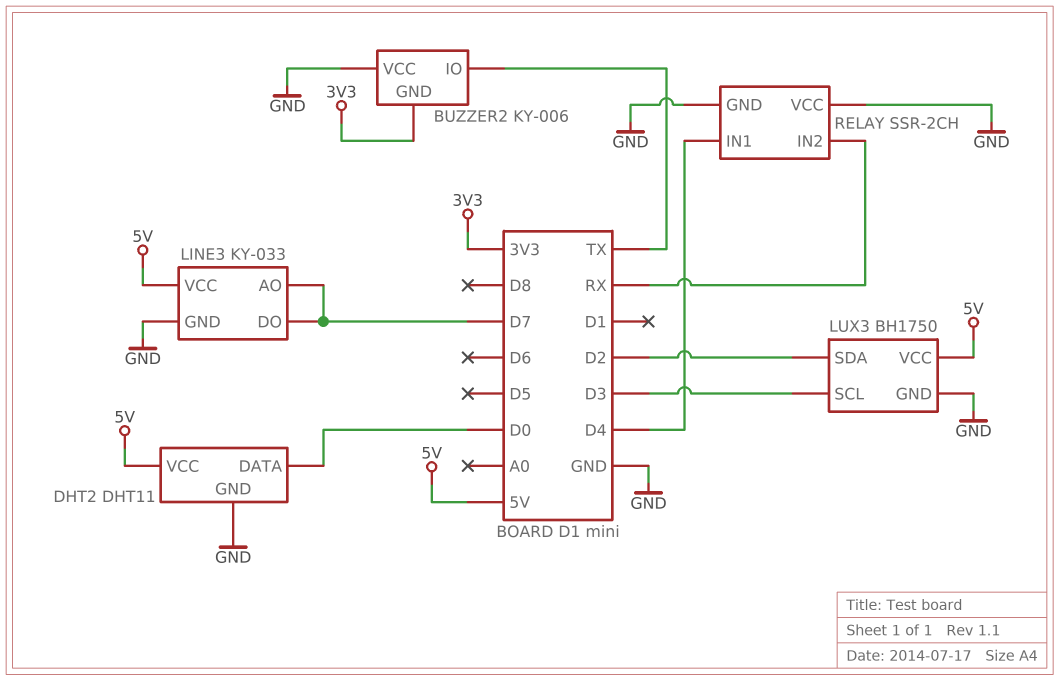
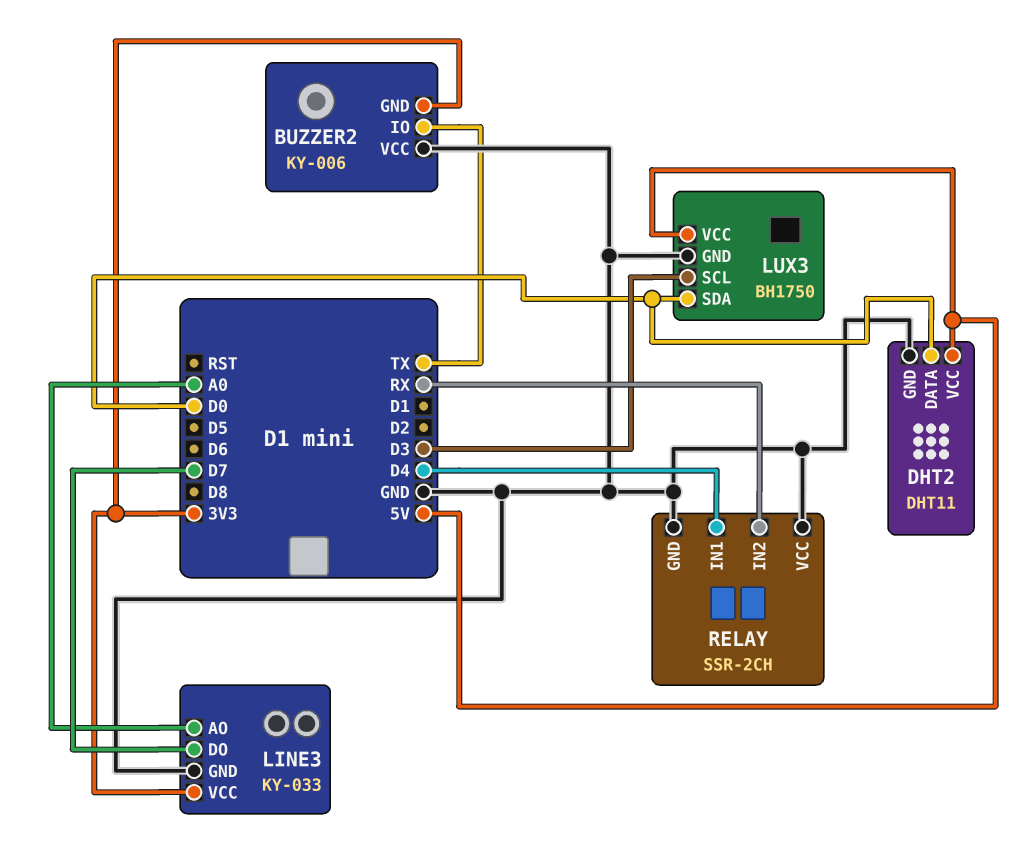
LINE3 pin AO: D7 -> A0
LINE3 pin VCC: 5V -> 3V3
LUX3 pin SDA: D2 -> D0

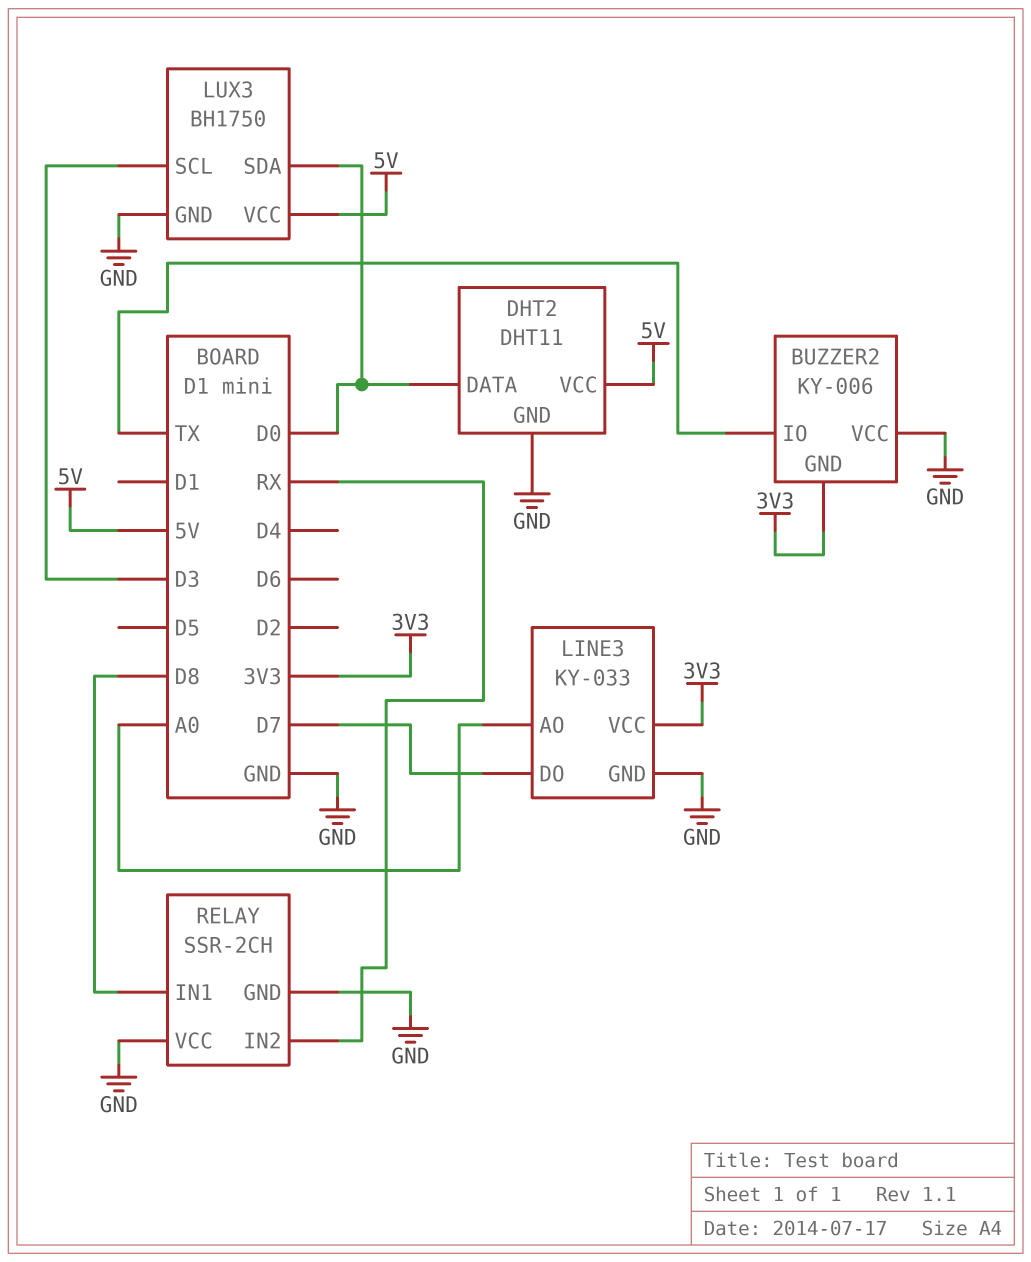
RELAY pin IN1: D4 -> D8

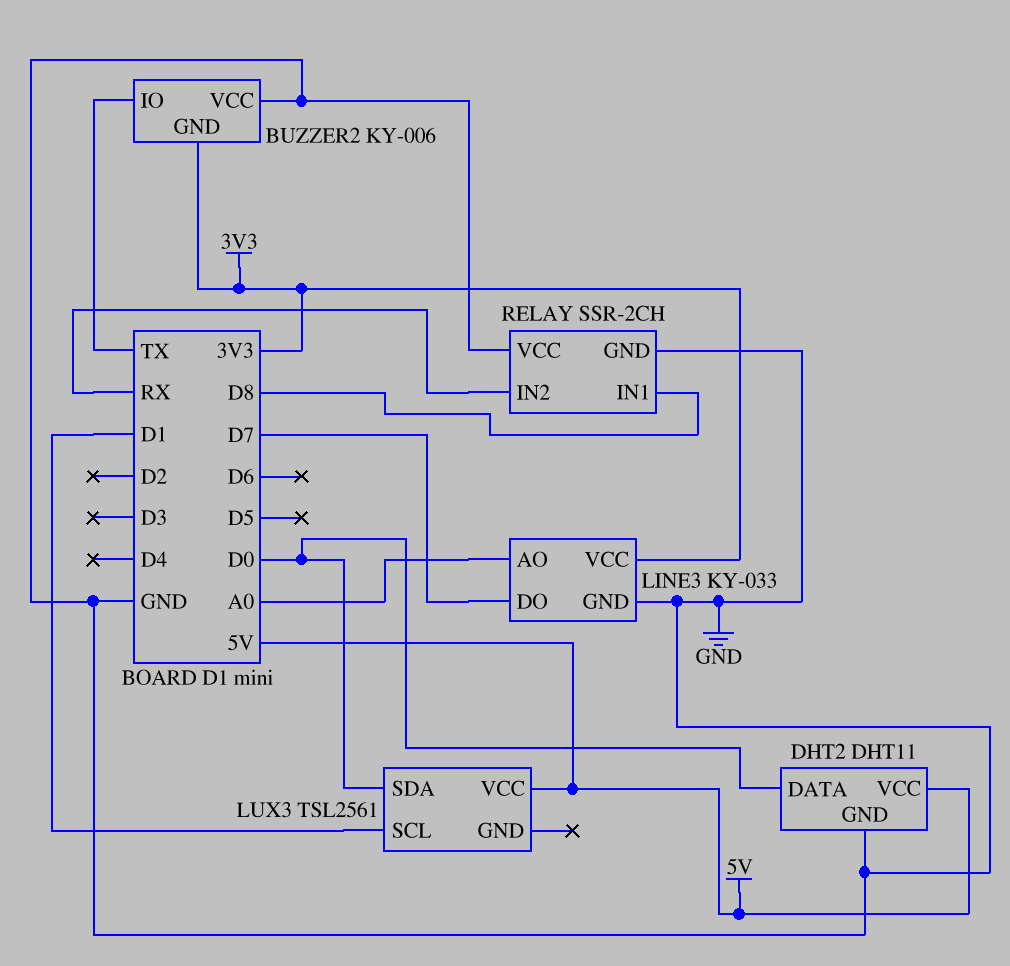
LUX3: BH1750 -> TSL2561
LUX3 pin GND: GND -> none
LUX3 pin SCL: D3 -> D1

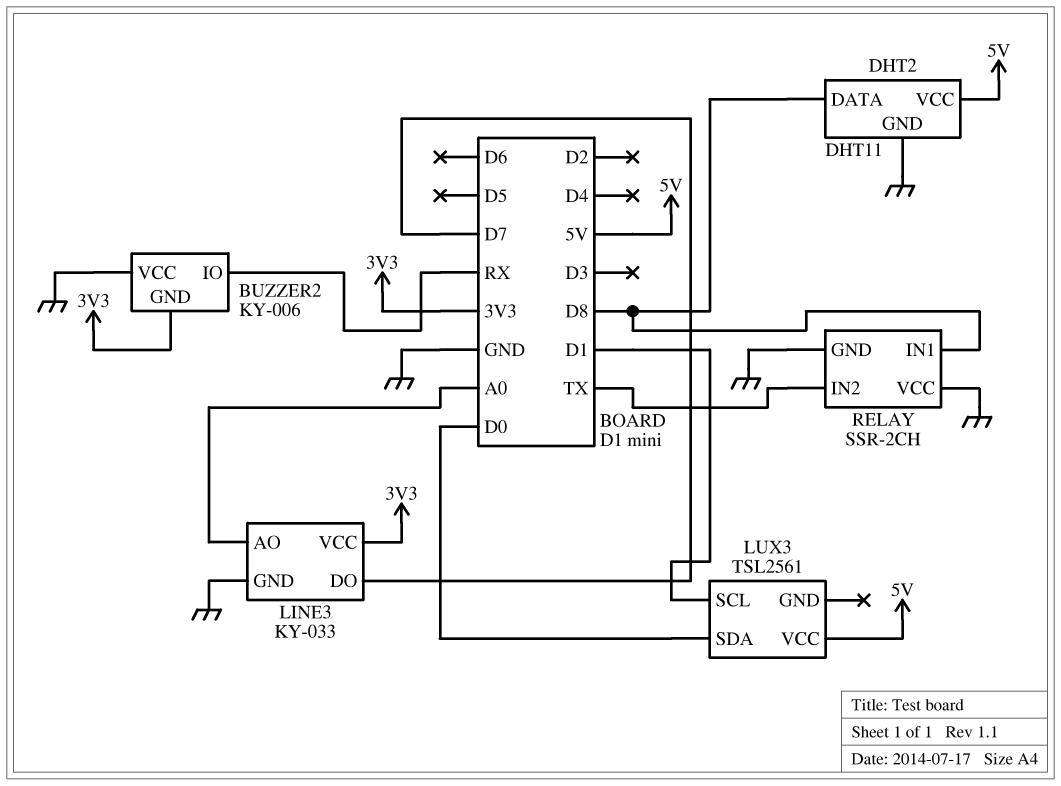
BUZZER2 pin IO: TX -> RX
DHT2 pin DATA: D0 -> D8
RELAY pin IN2: RX -> TX

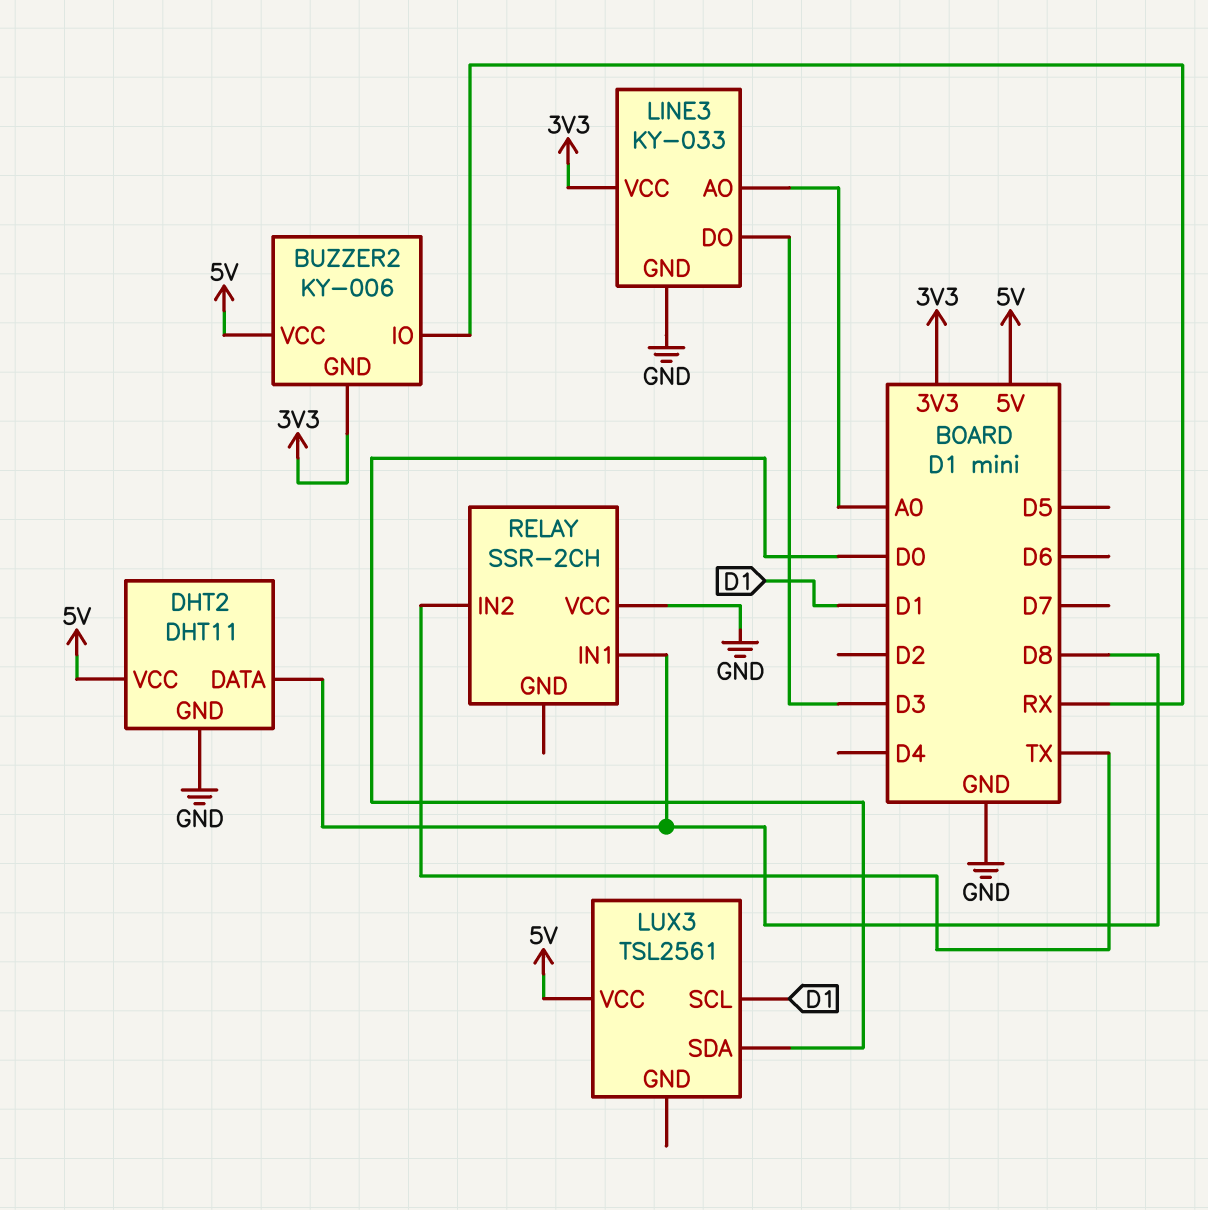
BUZZER2 pin VCC: GND -> 5V
LINE3 pin DO: D7 -> D3
RELAY pin GND: GND -> none

